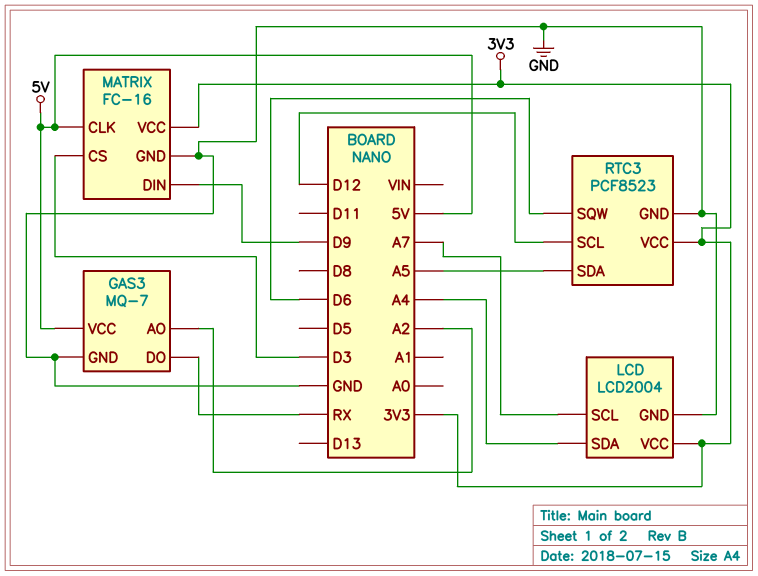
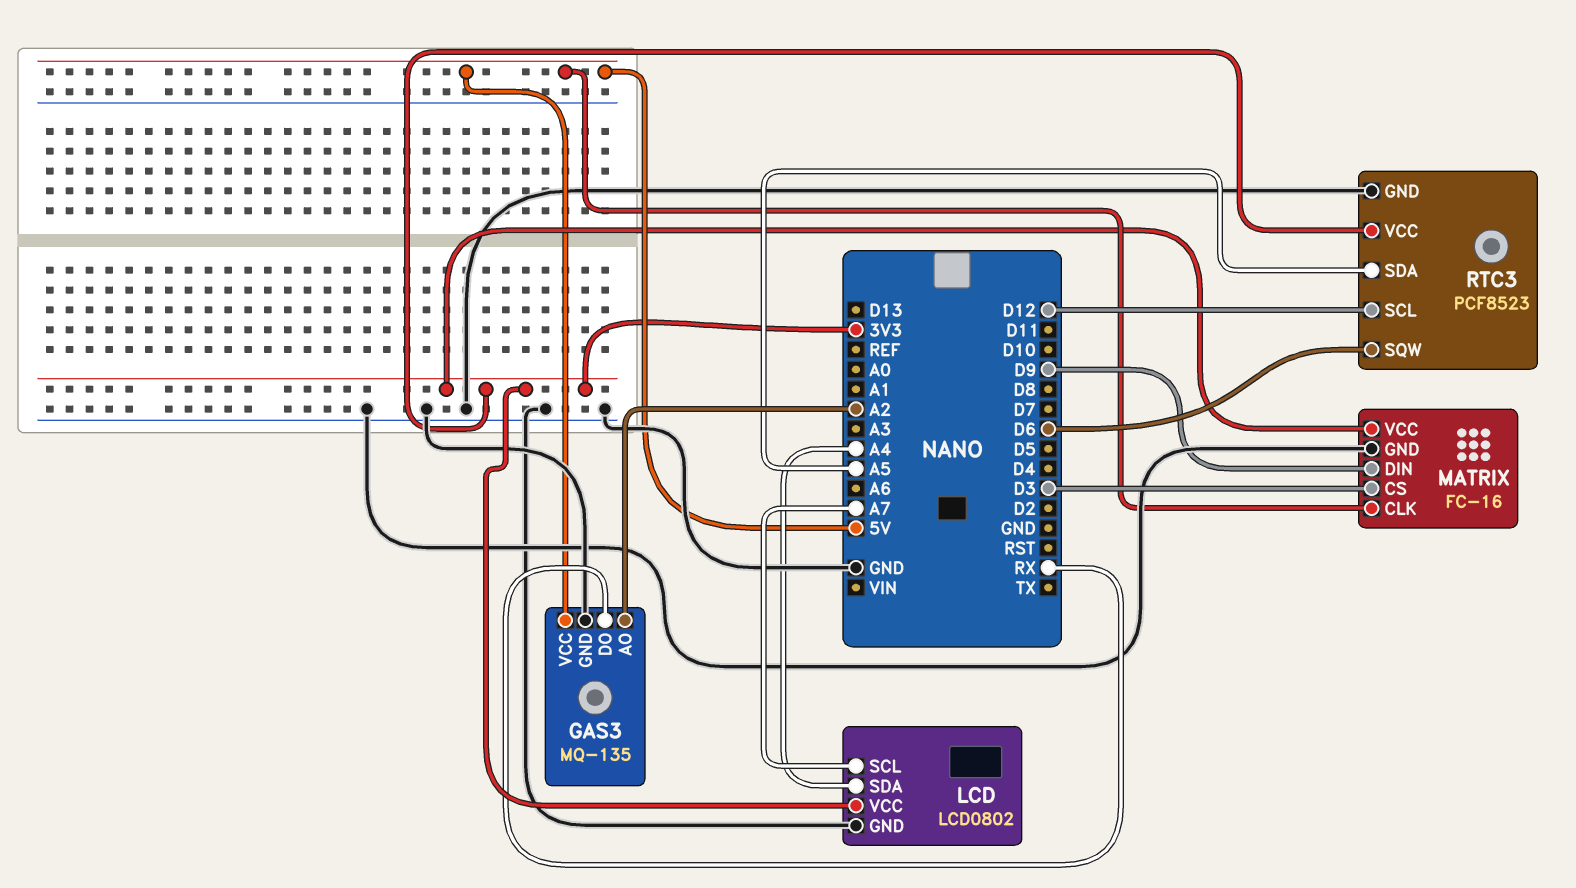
GAS3: MQ-7 -> MQ-135
LCD: LCD2004 -> LCD0802

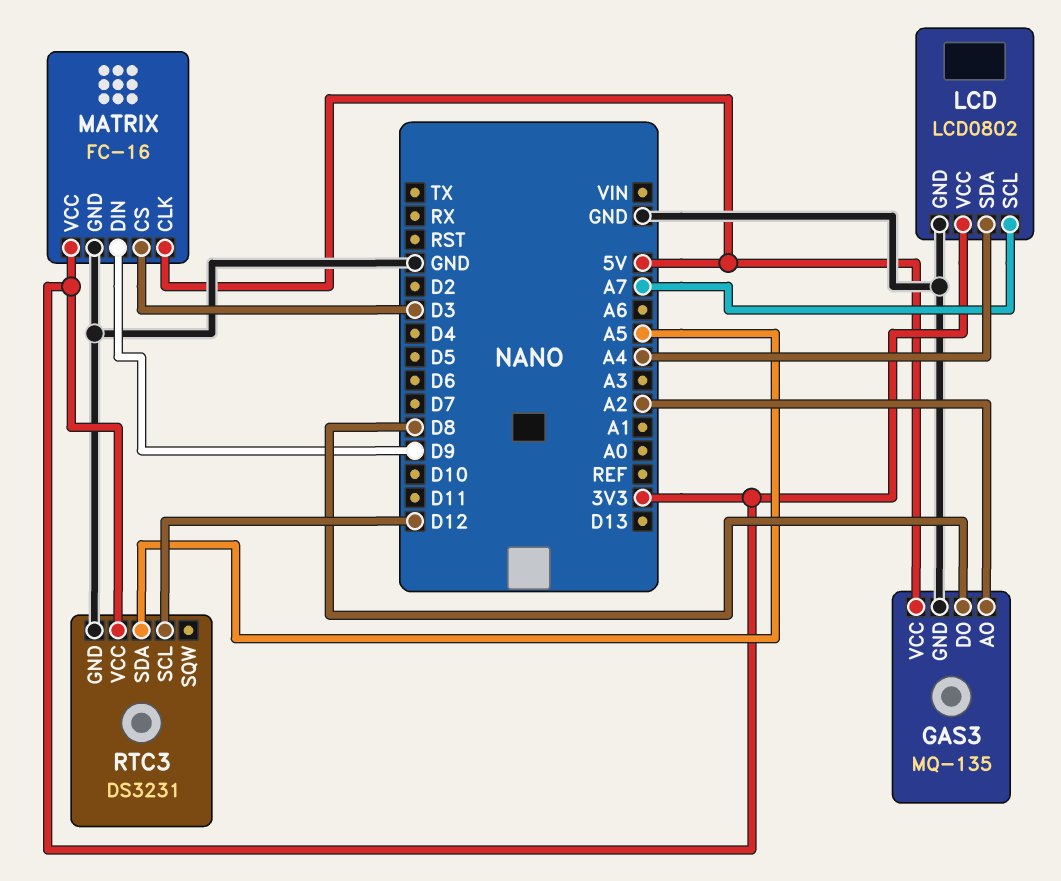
GAS3 pin DO: RX -> D8
RTC3: PCF8523 -> DS3231
RTC3 pin SQW: D6 -> none

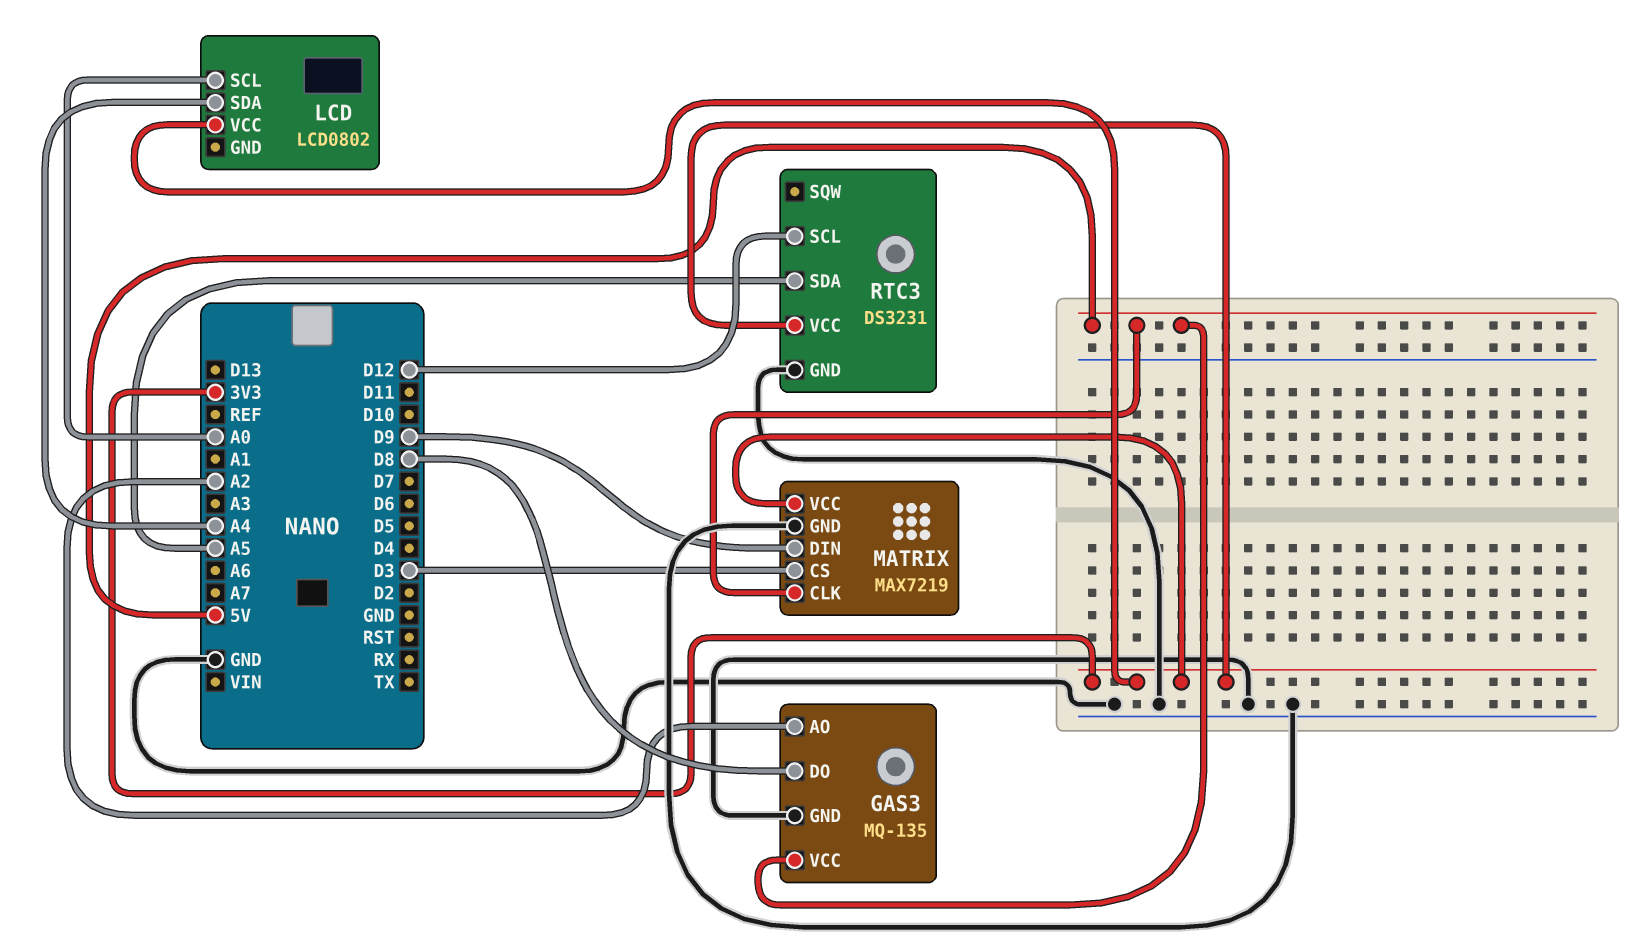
LCD pin GND: GND -> none
LCD pin SCL: A7 -> A0
MATRIX: FC-16 -> MAX7219

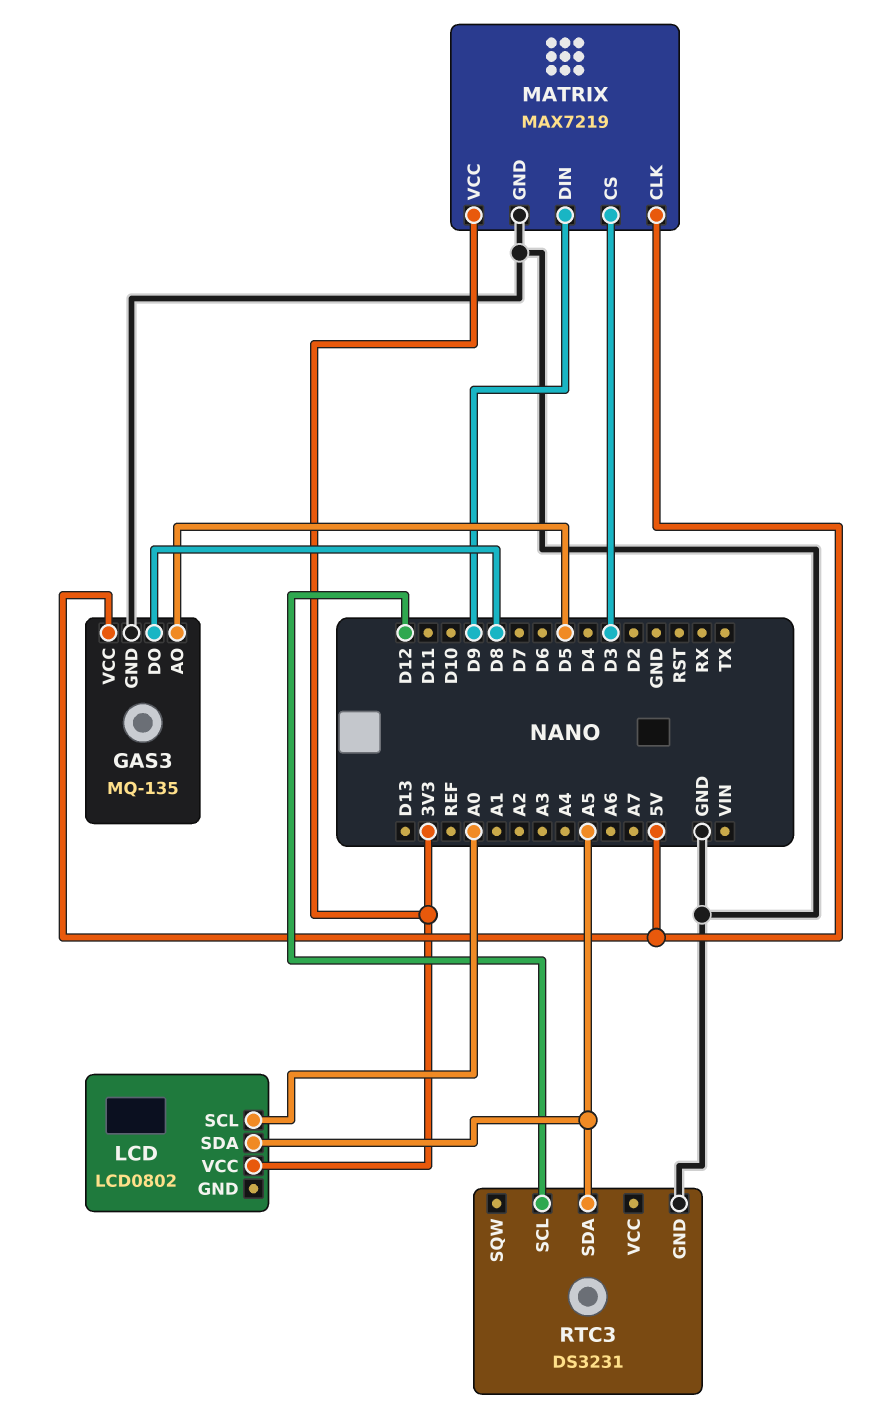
GAS3 pin AO: A2 -> D5
LCD pin SDA: A4 -> A5
RTC3 pin VCC: 3V3 -> none

